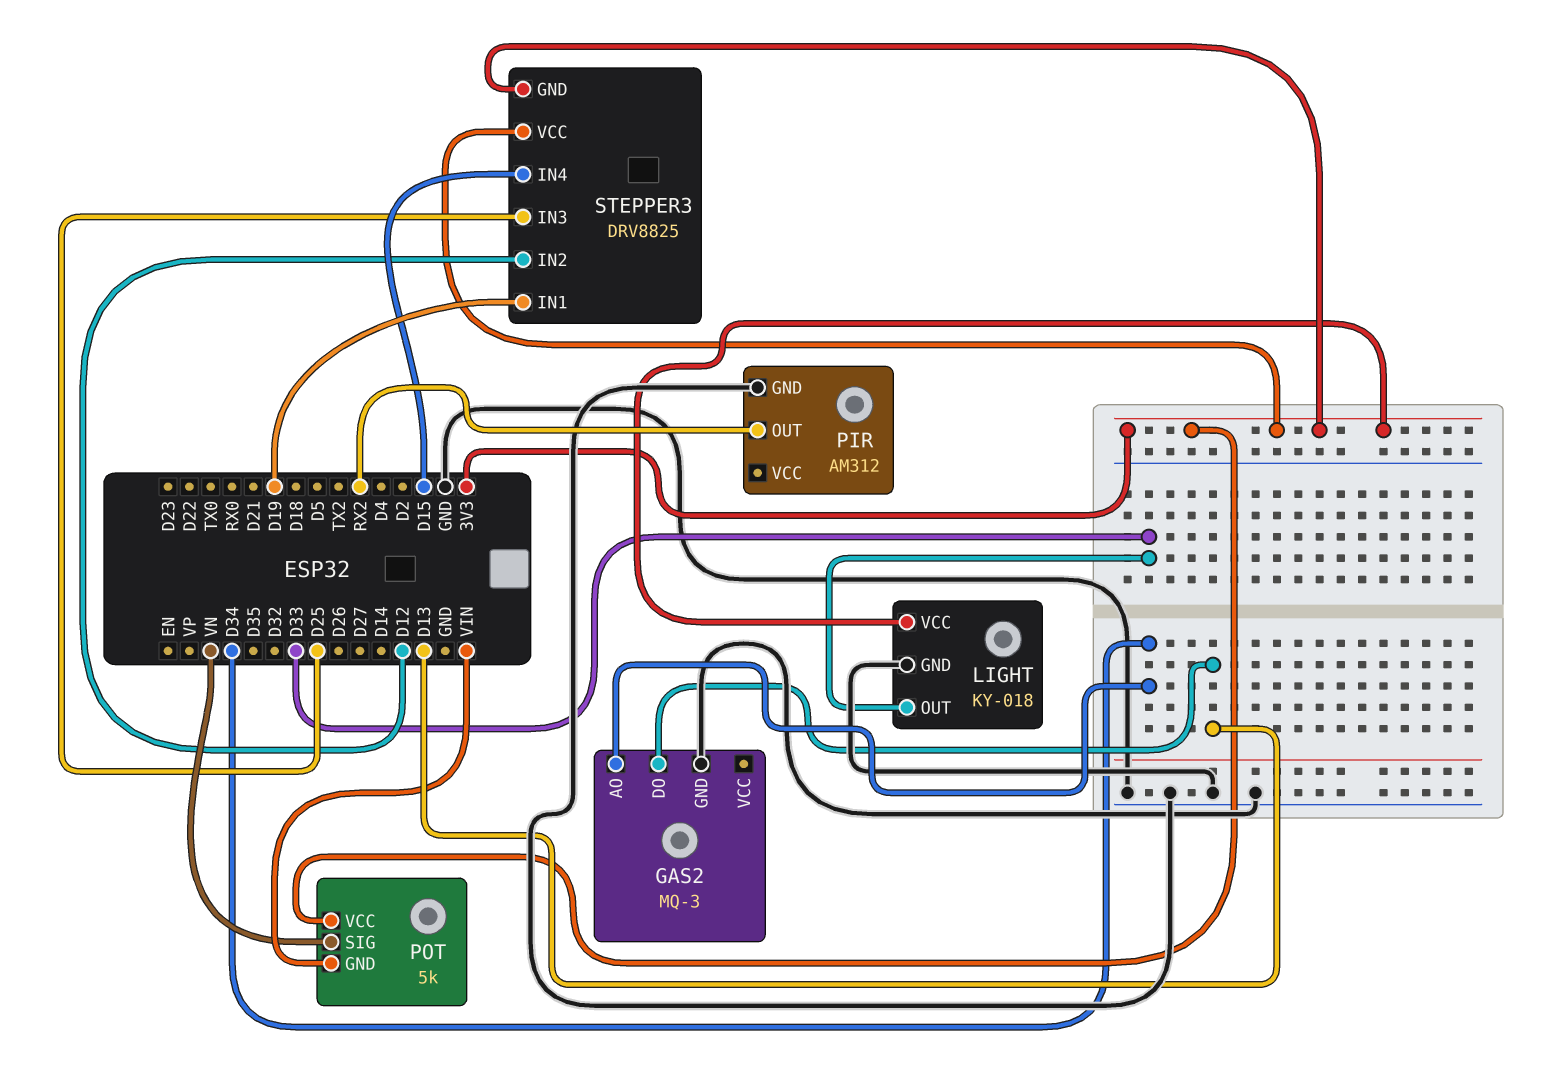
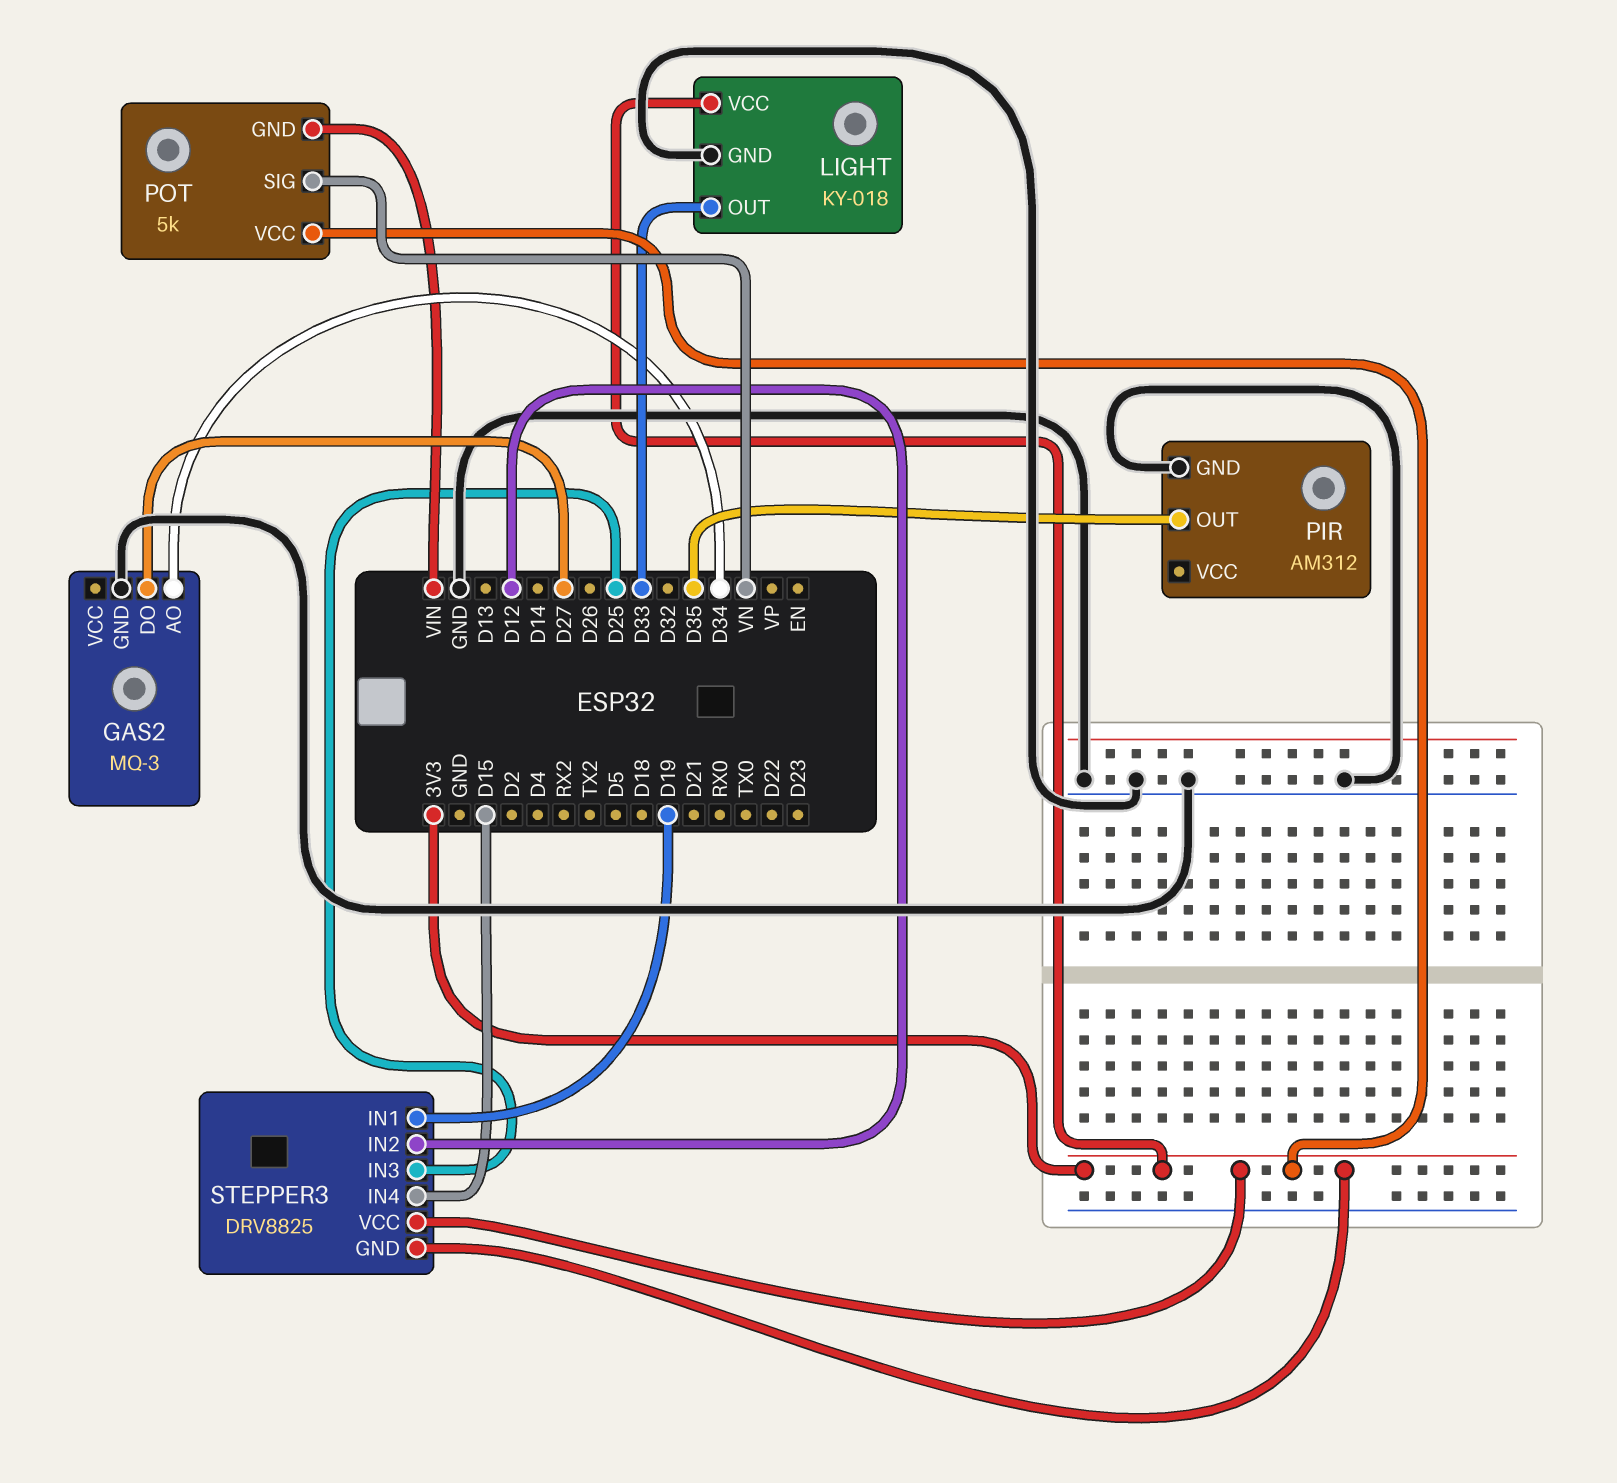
GAS2 pin DO: D13 -> D27
PIR pin OUT: RX2 -> D35

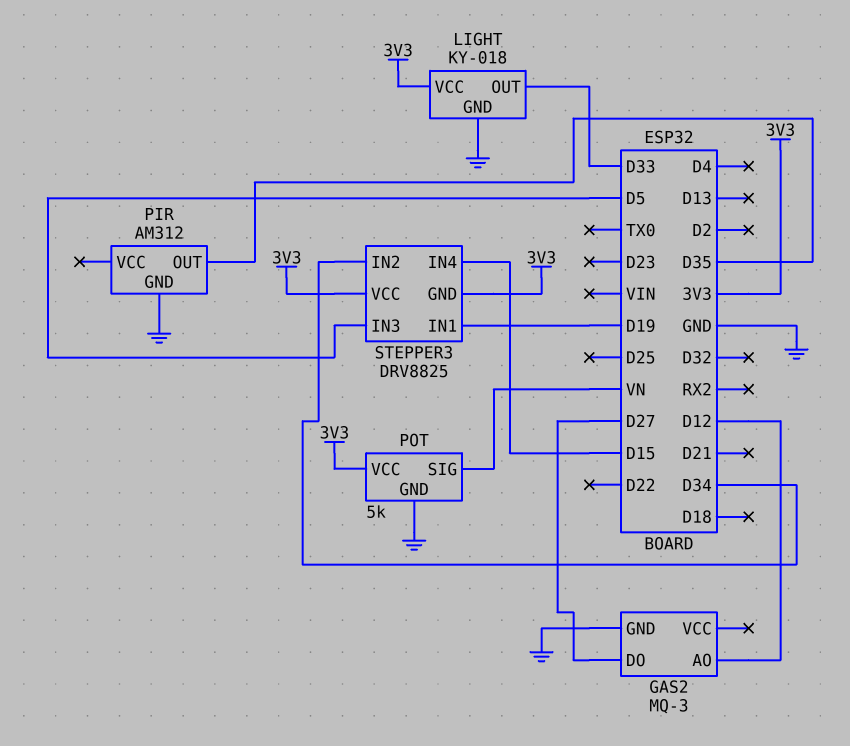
GAS2 pin AO: D34 -> D12
POT pin GND: VIN -> GND
STEPPER3 pin IN2: D12 -> D34
STEPPER3 pin IN3: D25 -> D5

